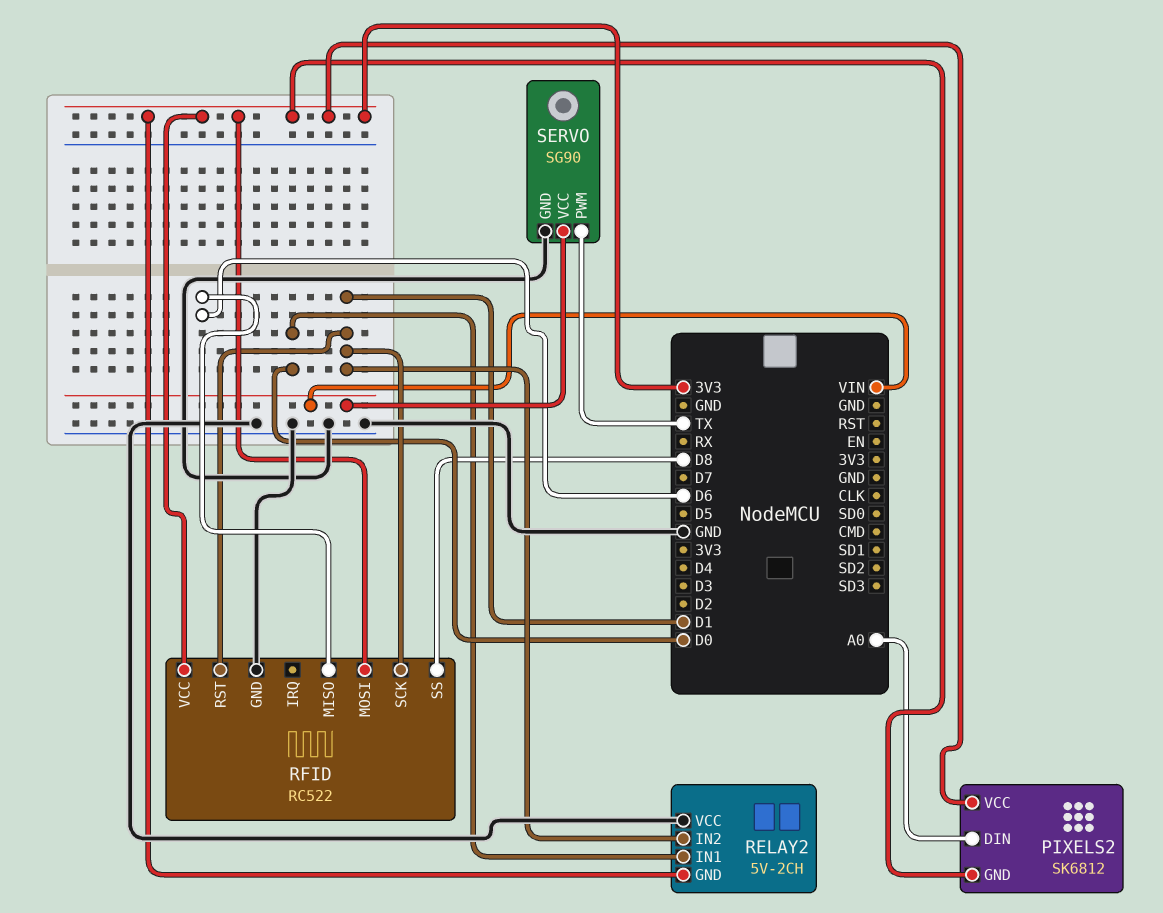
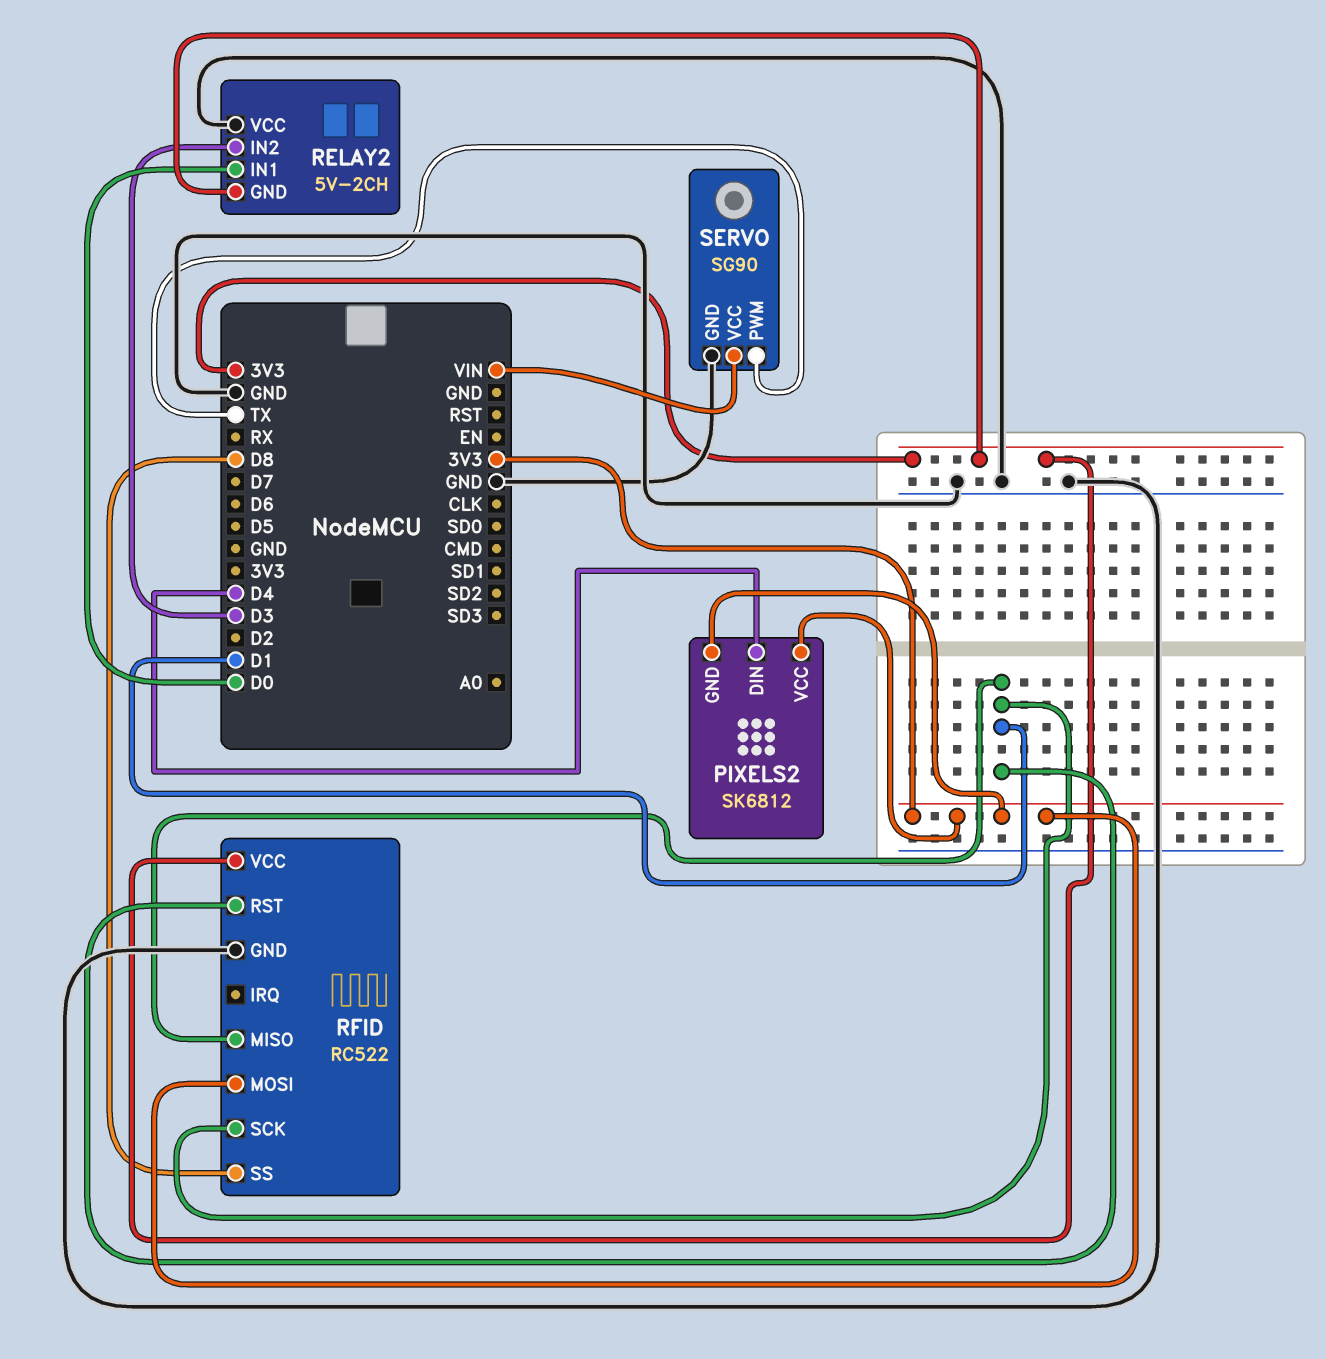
PIXELS2 pin DIN: A0 -> D4
RELAY2 pin IN2: D1 -> D3
RFID pin MISO: D6 -> D1

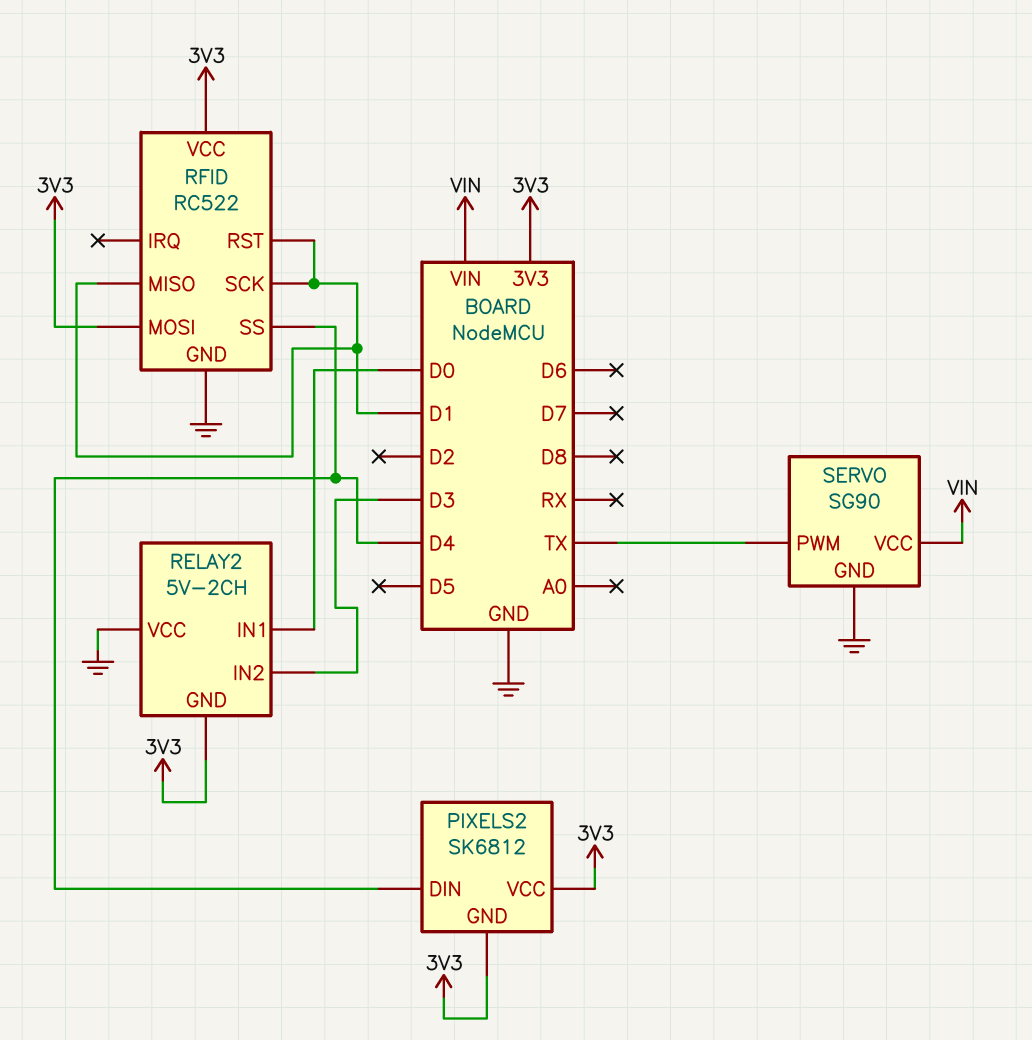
RFID pin SS: D8 -> D4

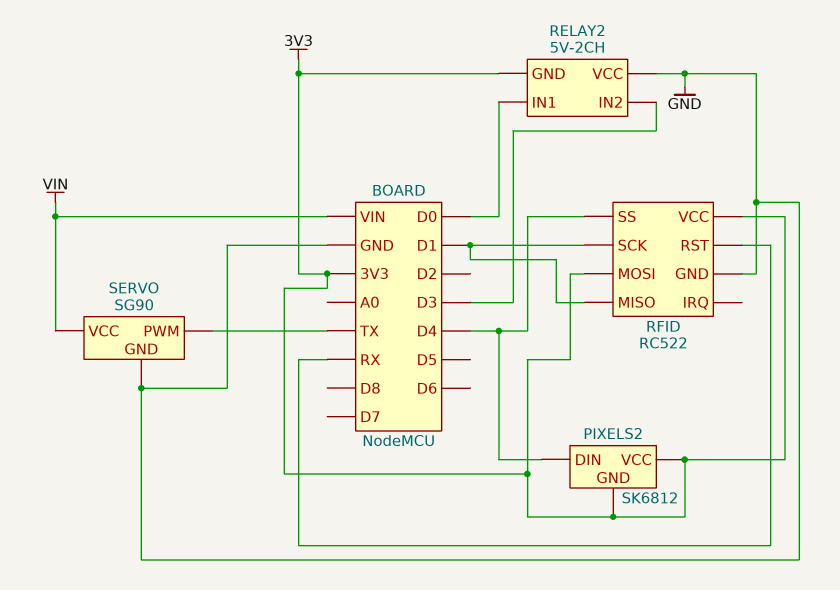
RFID pin RST: D1 -> RX

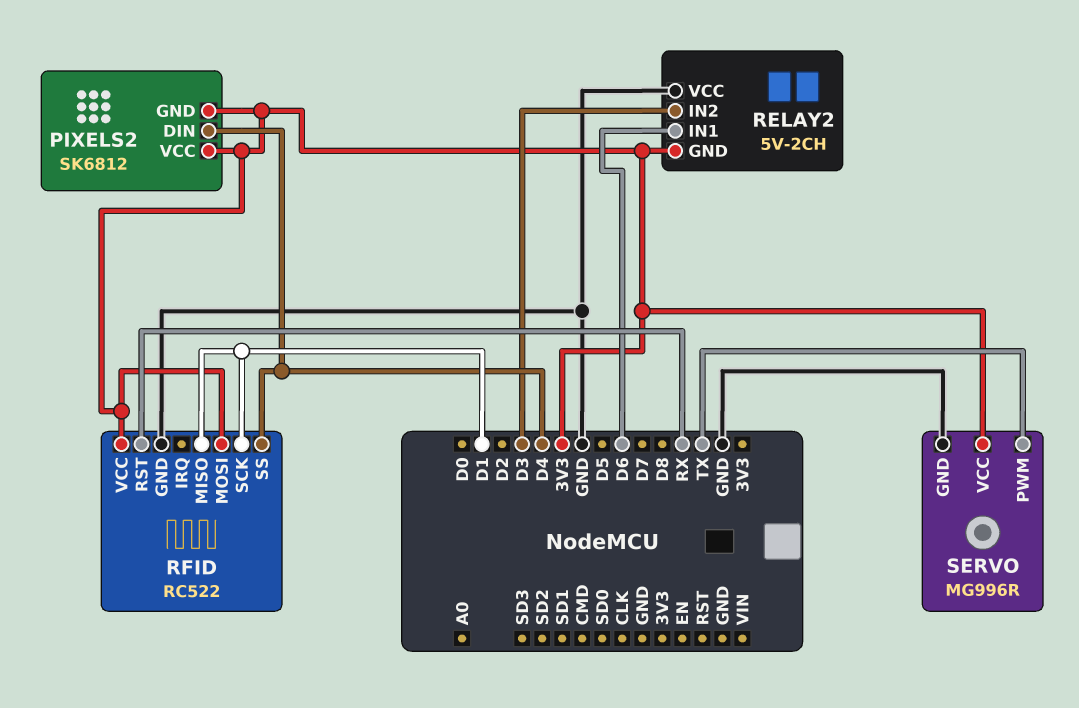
RELAY2 pin IN1: D0 -> D6
SERVO: SG90 -> MG996R
SERVO pin VCC: VIN -> 3V3

